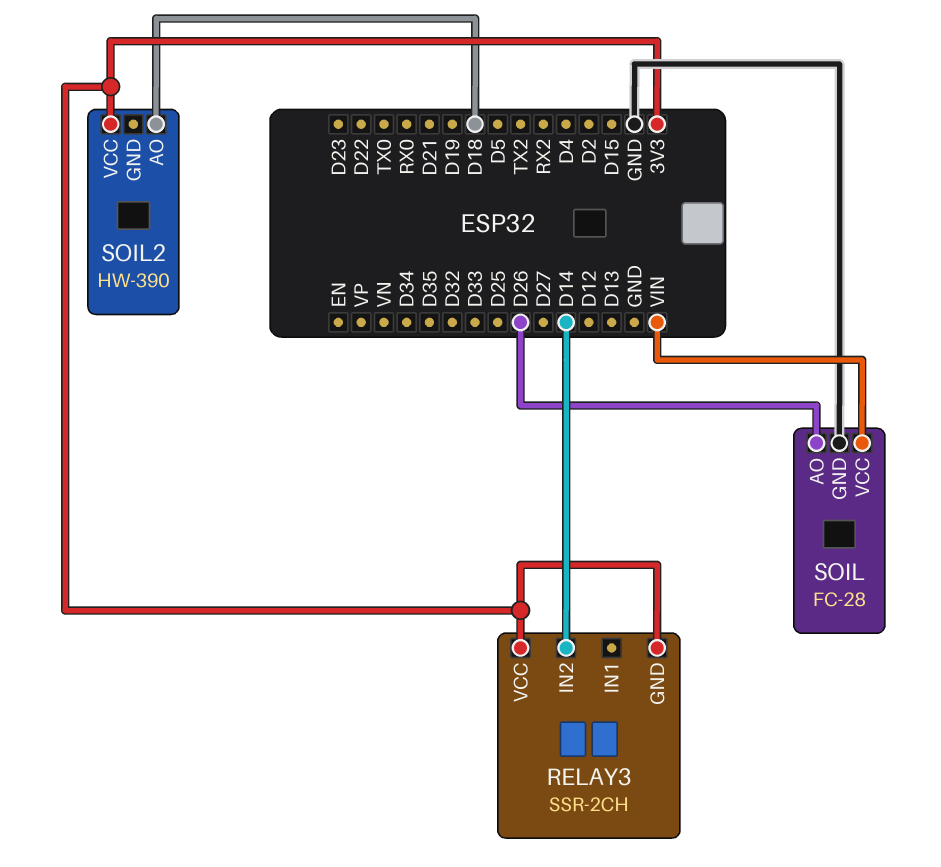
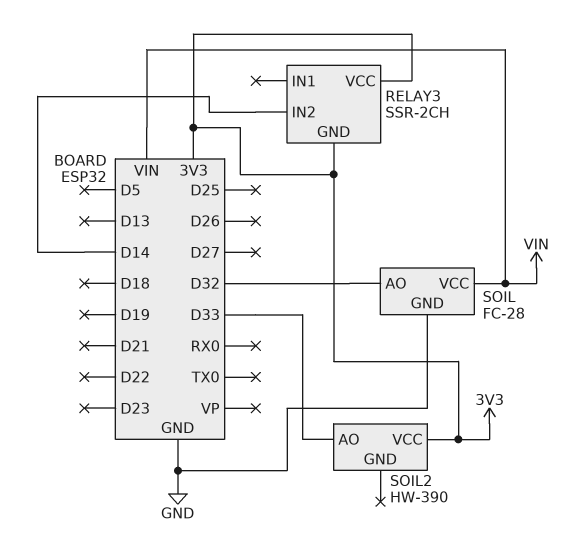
SOIL pin AO: D26 -> D32
SOIL2 pin AO: D18 -> D33

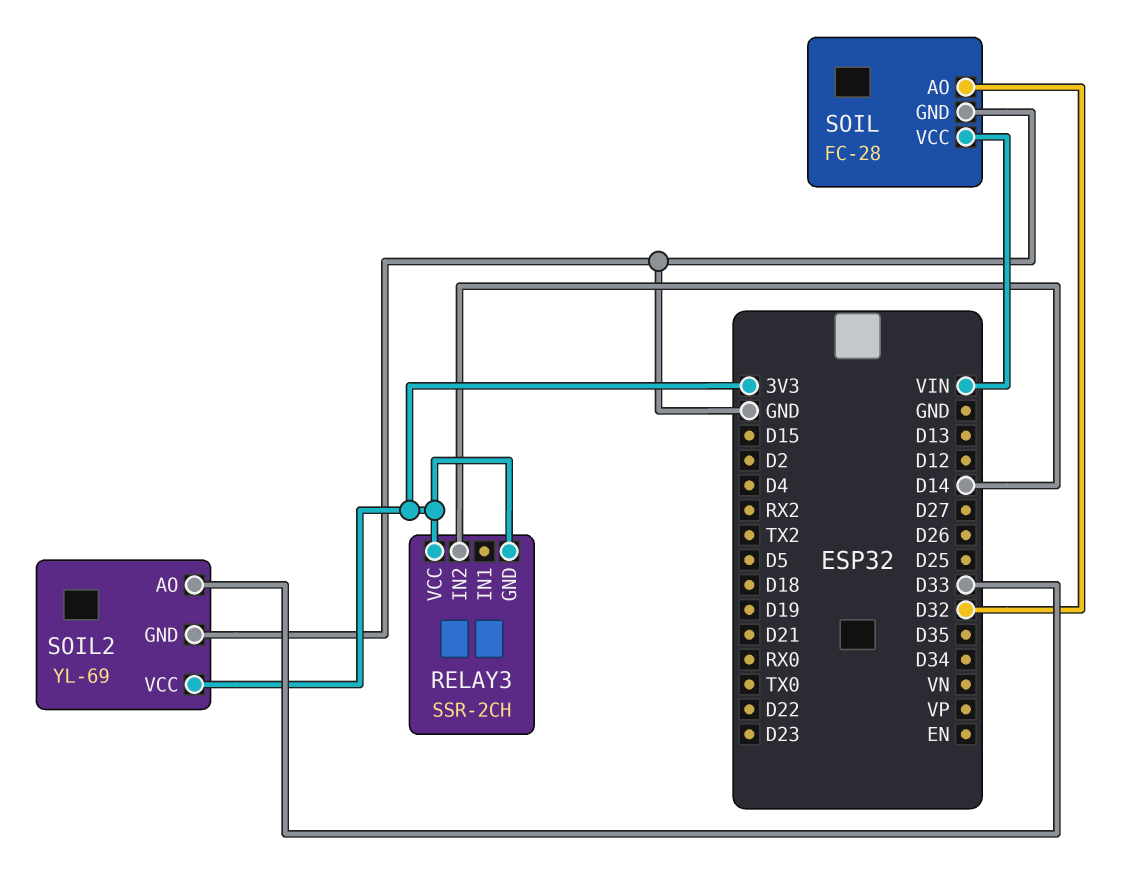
SOIL2: HW-390 -> YL-69
SOIL2 pin GND: none -> GND

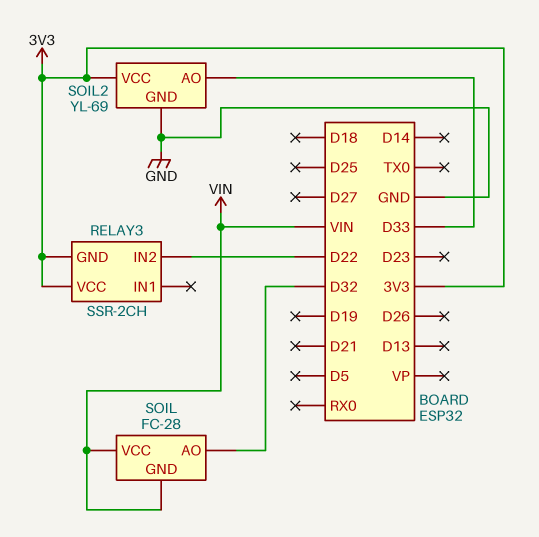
RELAY3 pin IN2: D14 -> D22
SOIL pin GND: GND -> VIN

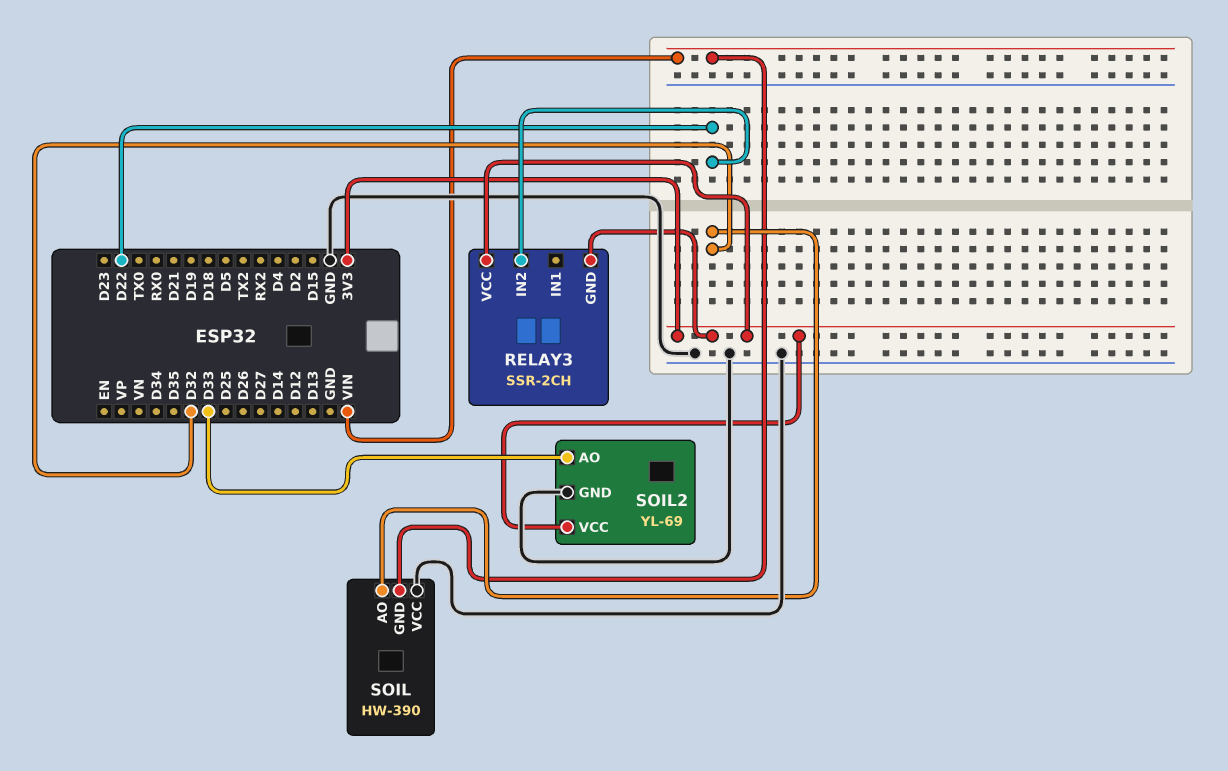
SOIL: FC-28 -> HW-390
SOIL pin VCC: VIN -> GND

